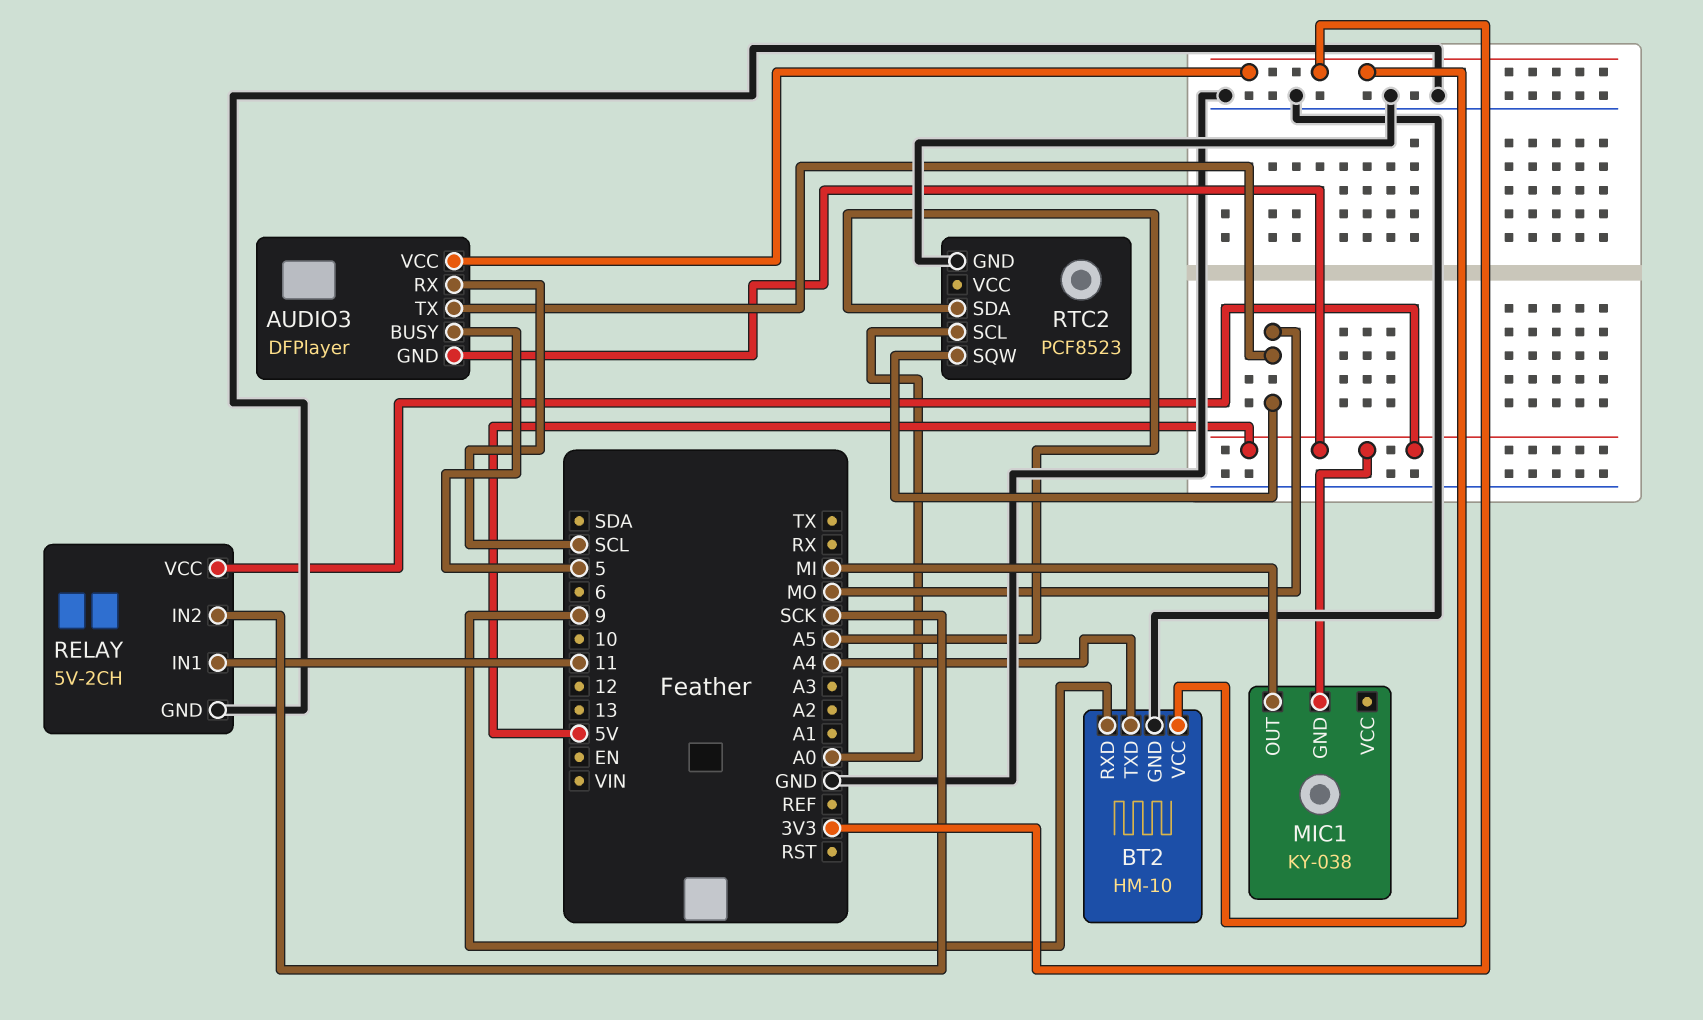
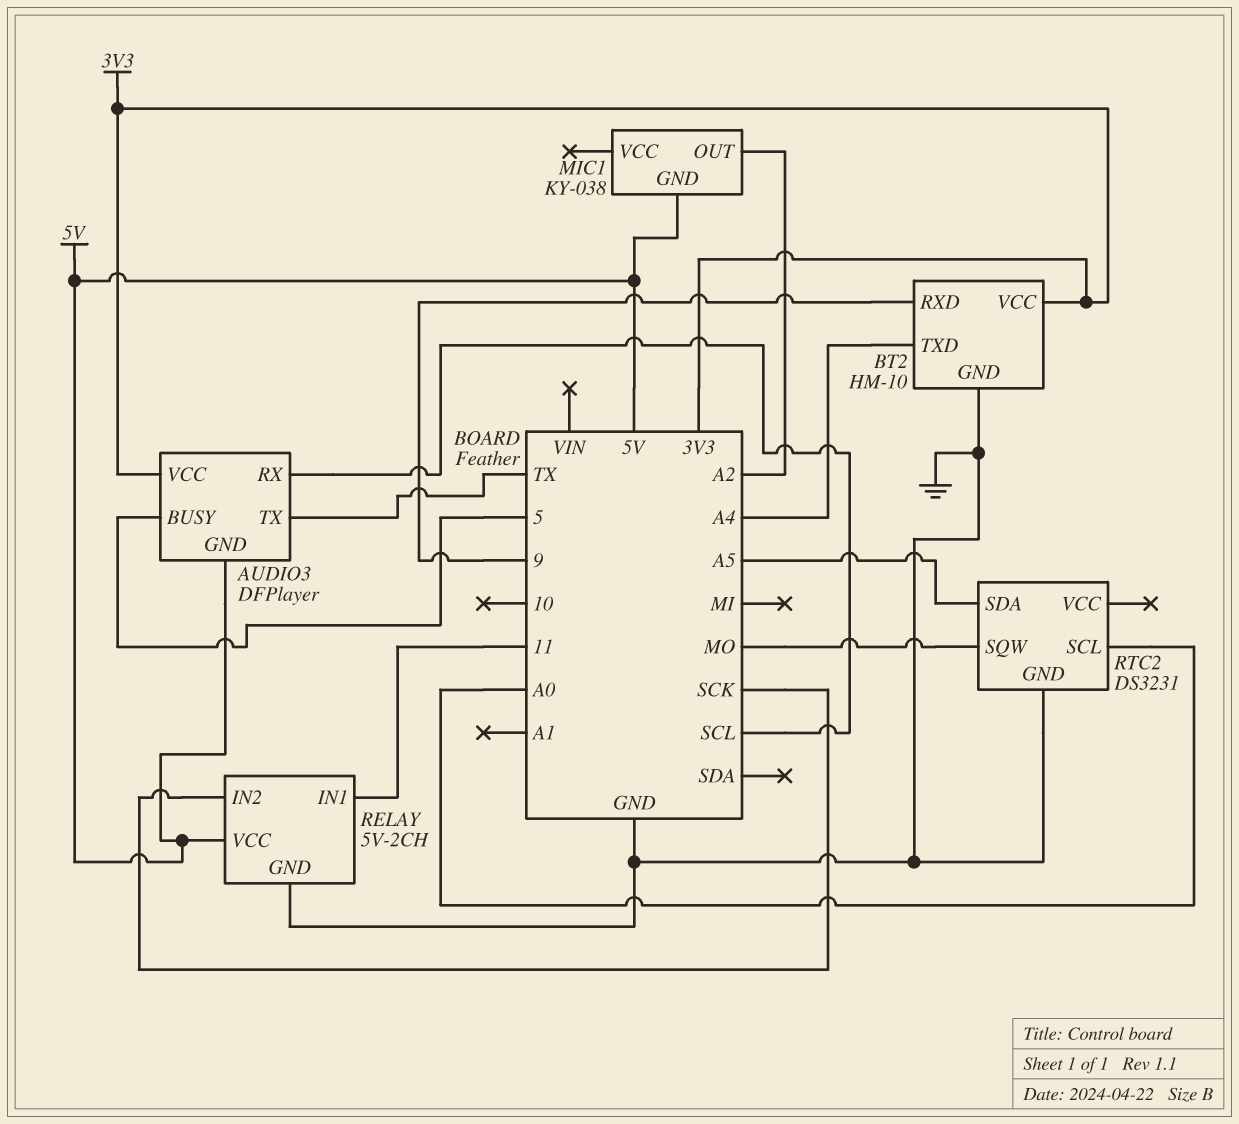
AUDIO3 pin TX: MO -> TX
MIC1 pin OUT: MI -> A2
RTC2: PCF8523 -> DS3231

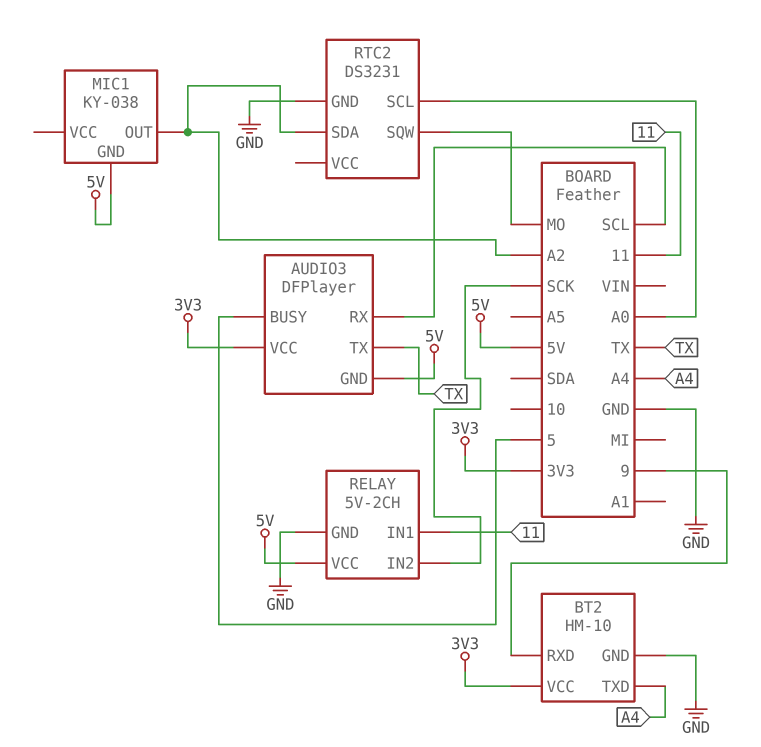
RTC2 pin SDA: A5 -> A2

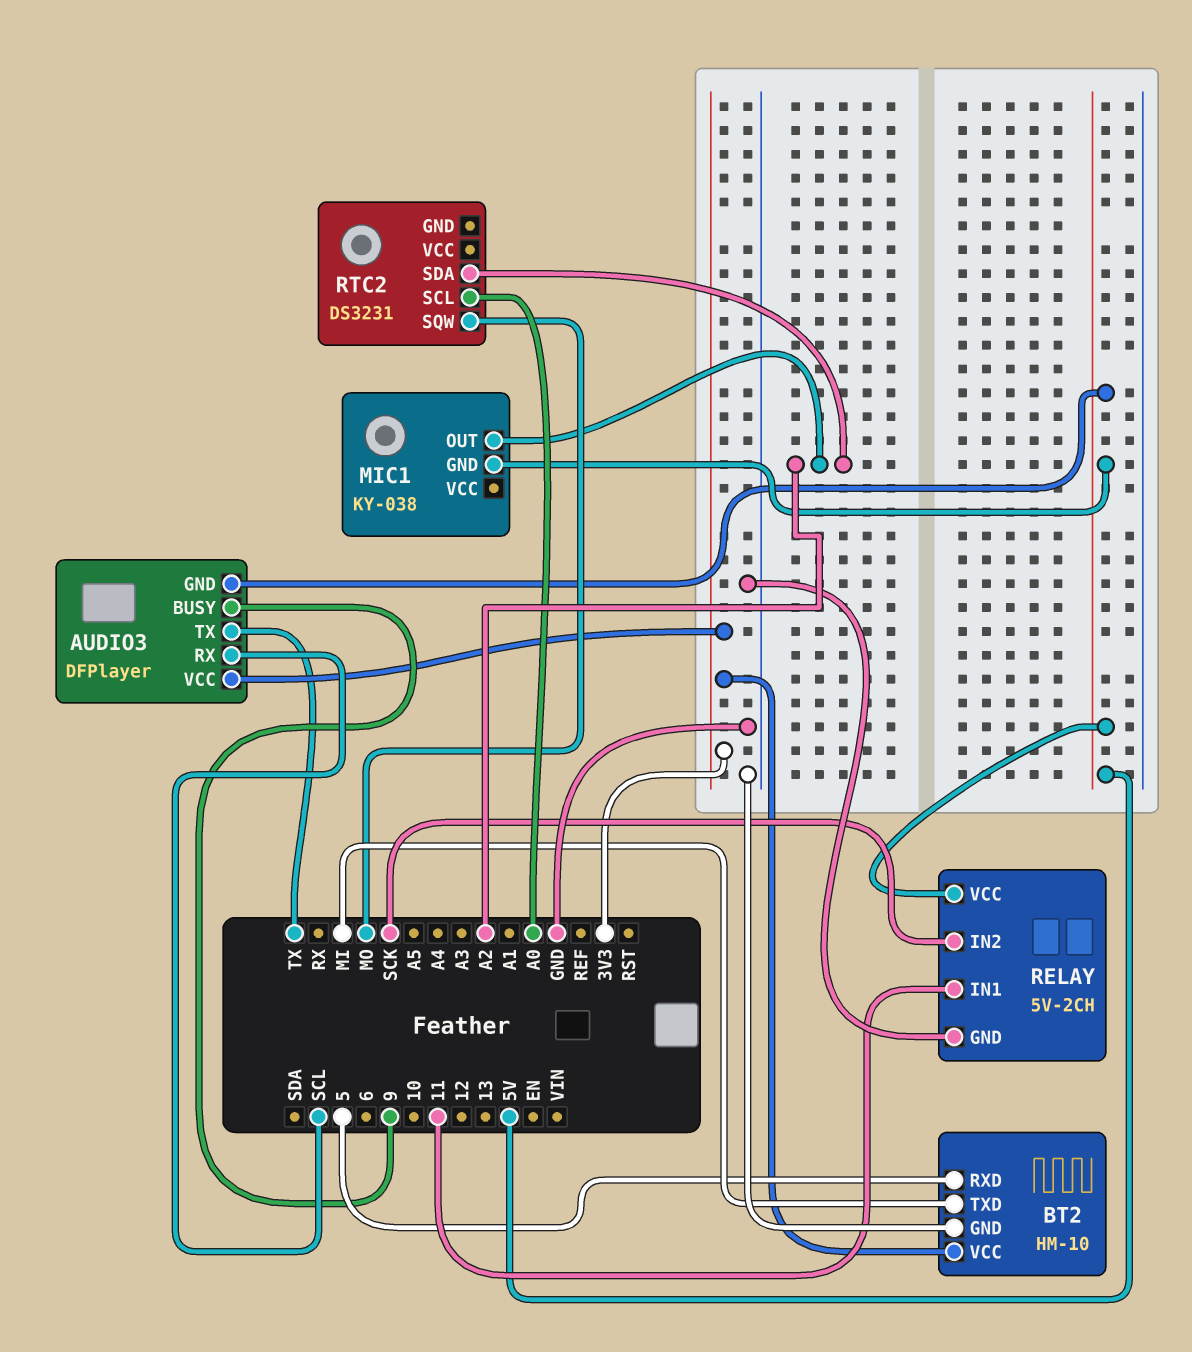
AUDIO3 pin BUSY: 5 -> 9
BT2 pin RXD: 9 -> 5
BT2 pin TXD: A4 -> MI
RTC2 pin GND: GND -> none

